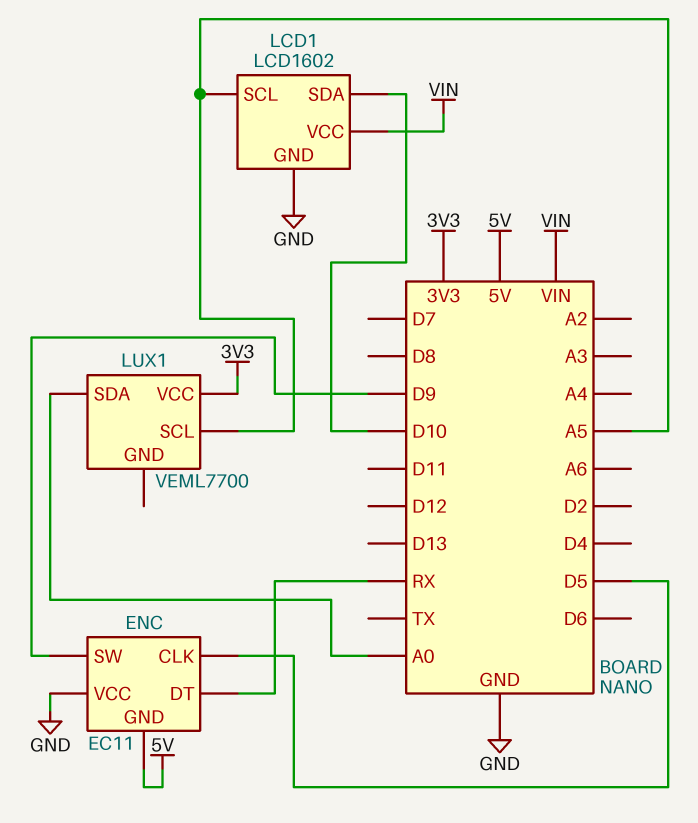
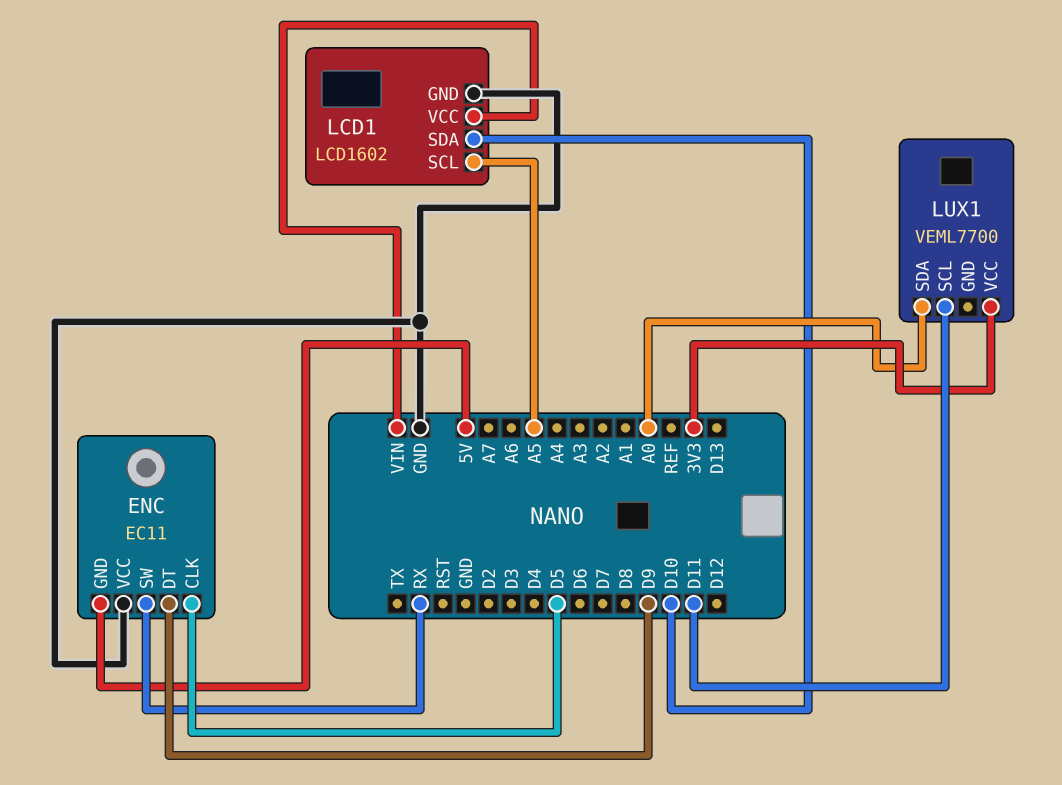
ENC pin DT: RX -> D9
ENC pin SW: D9 -> RX
LUX1 pin SCL: A5 -> D11

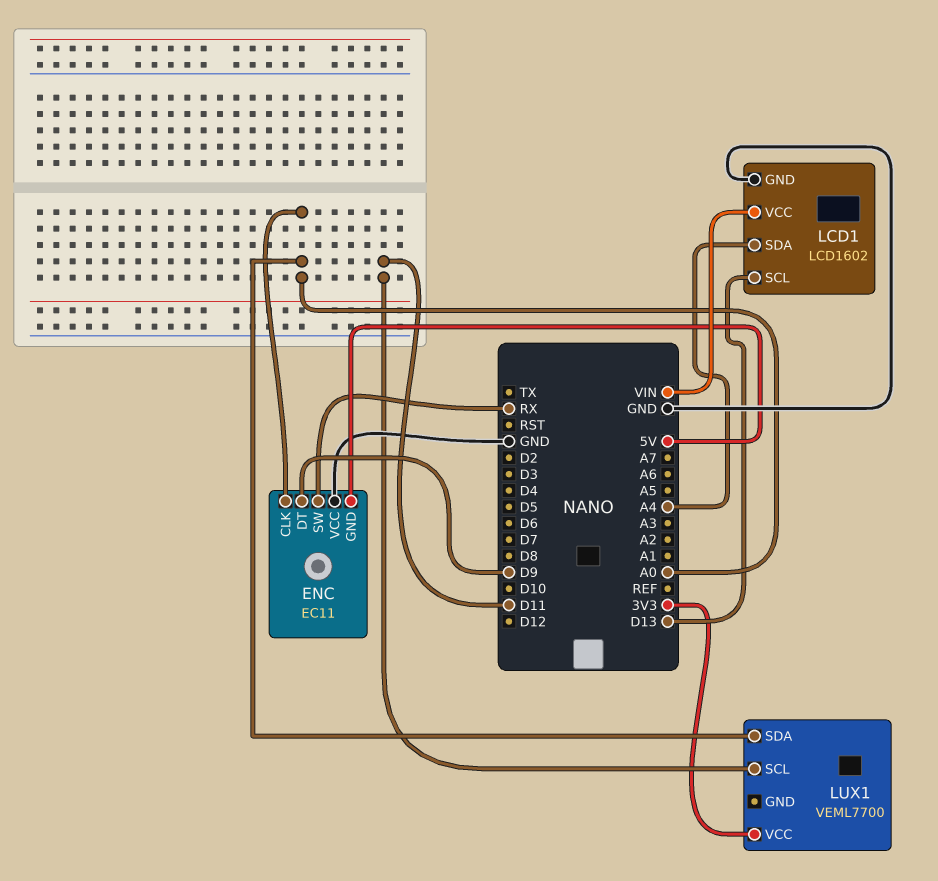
ENC pin CLK: D5 -> A0
LCD1 pin SCL: A5 -> D13
LCD1 pin SDA: D10 -> A4

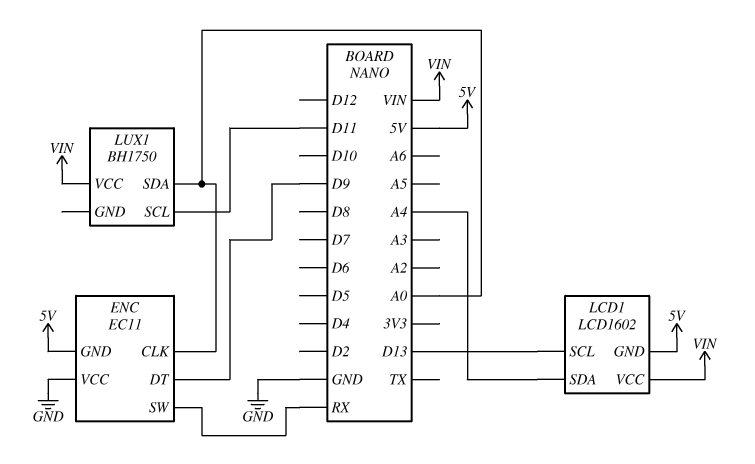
LCD1 pin GND: GND -> 5V
LUX1: VEML7700 -> BH1750
LUX1 pin VCC: 3V3 -> VIN

